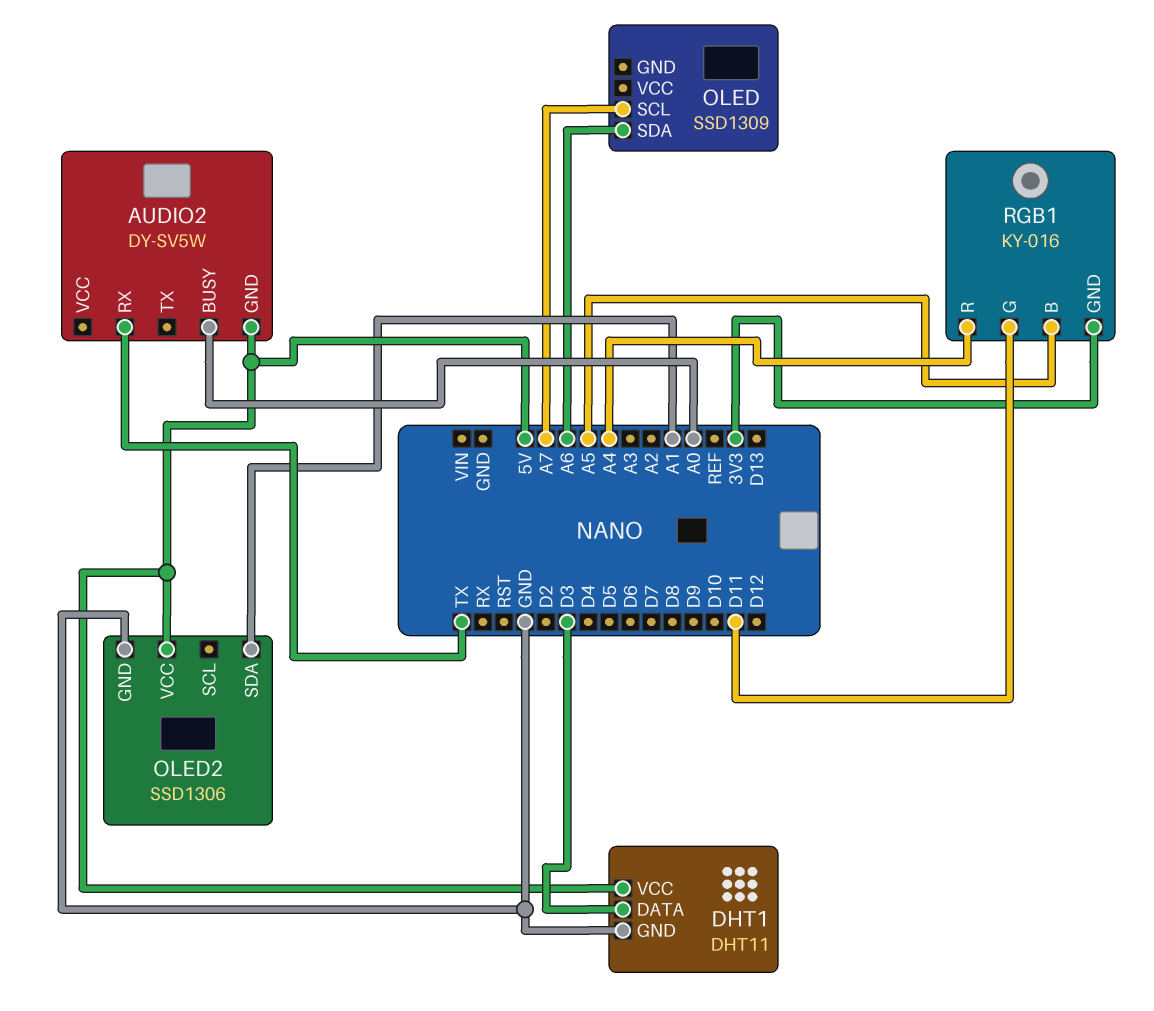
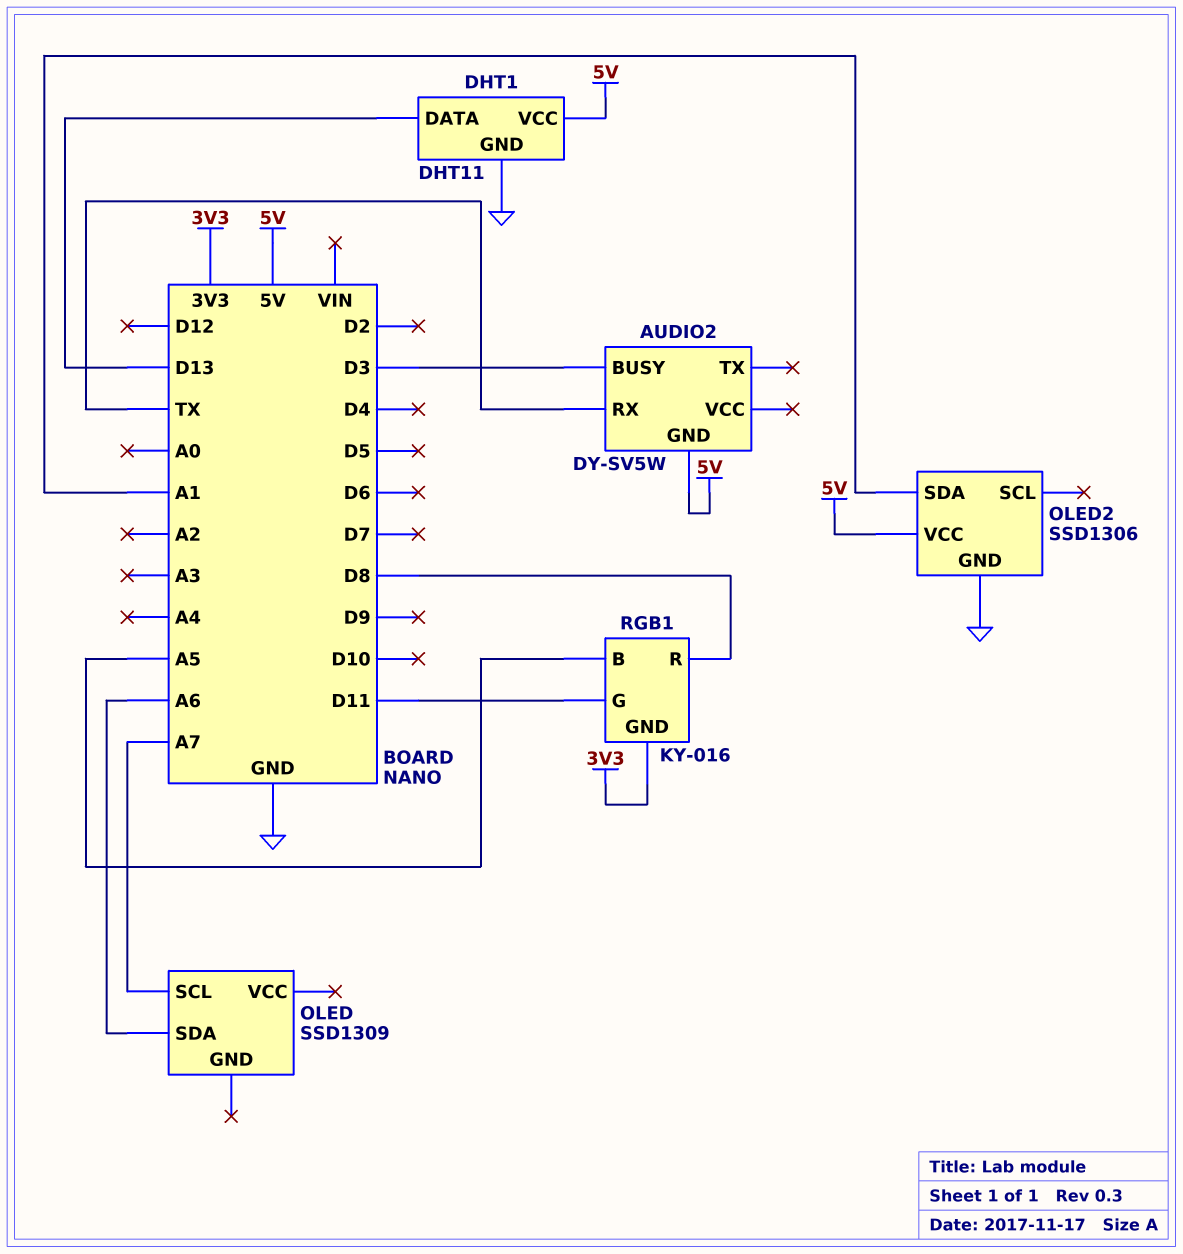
AUDIO2 pin BUSY: A0 -> D3
DHT1 pin DATA: D3 -> D13
RGB1 pin R: A4 -> D8

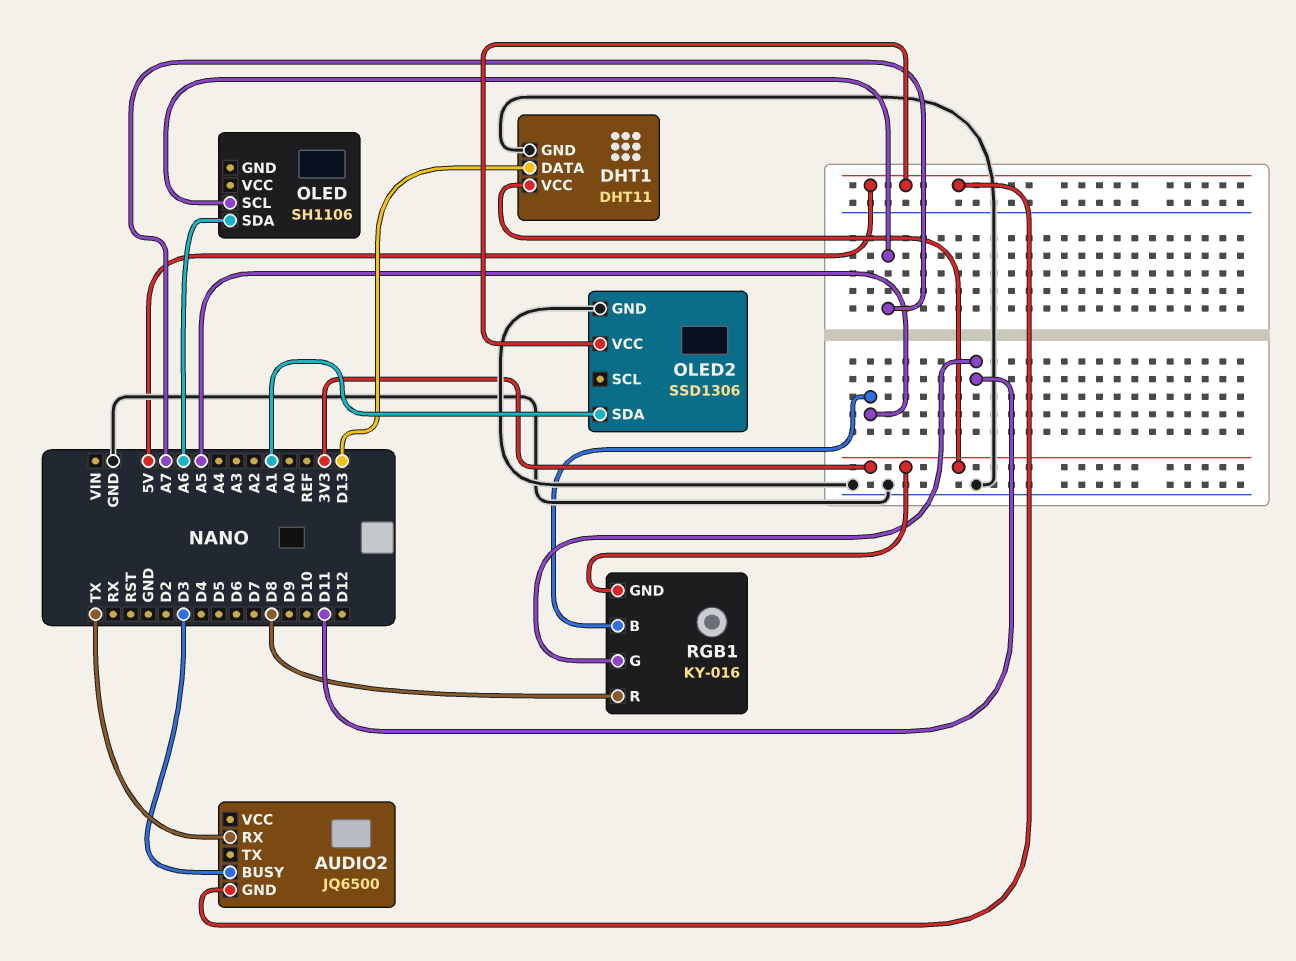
AUDIO2: DY-SV5W -> JQ6500
DHT1 pin VCC: 5V -> 3V3
OLED: SSD1309 -> SH1106

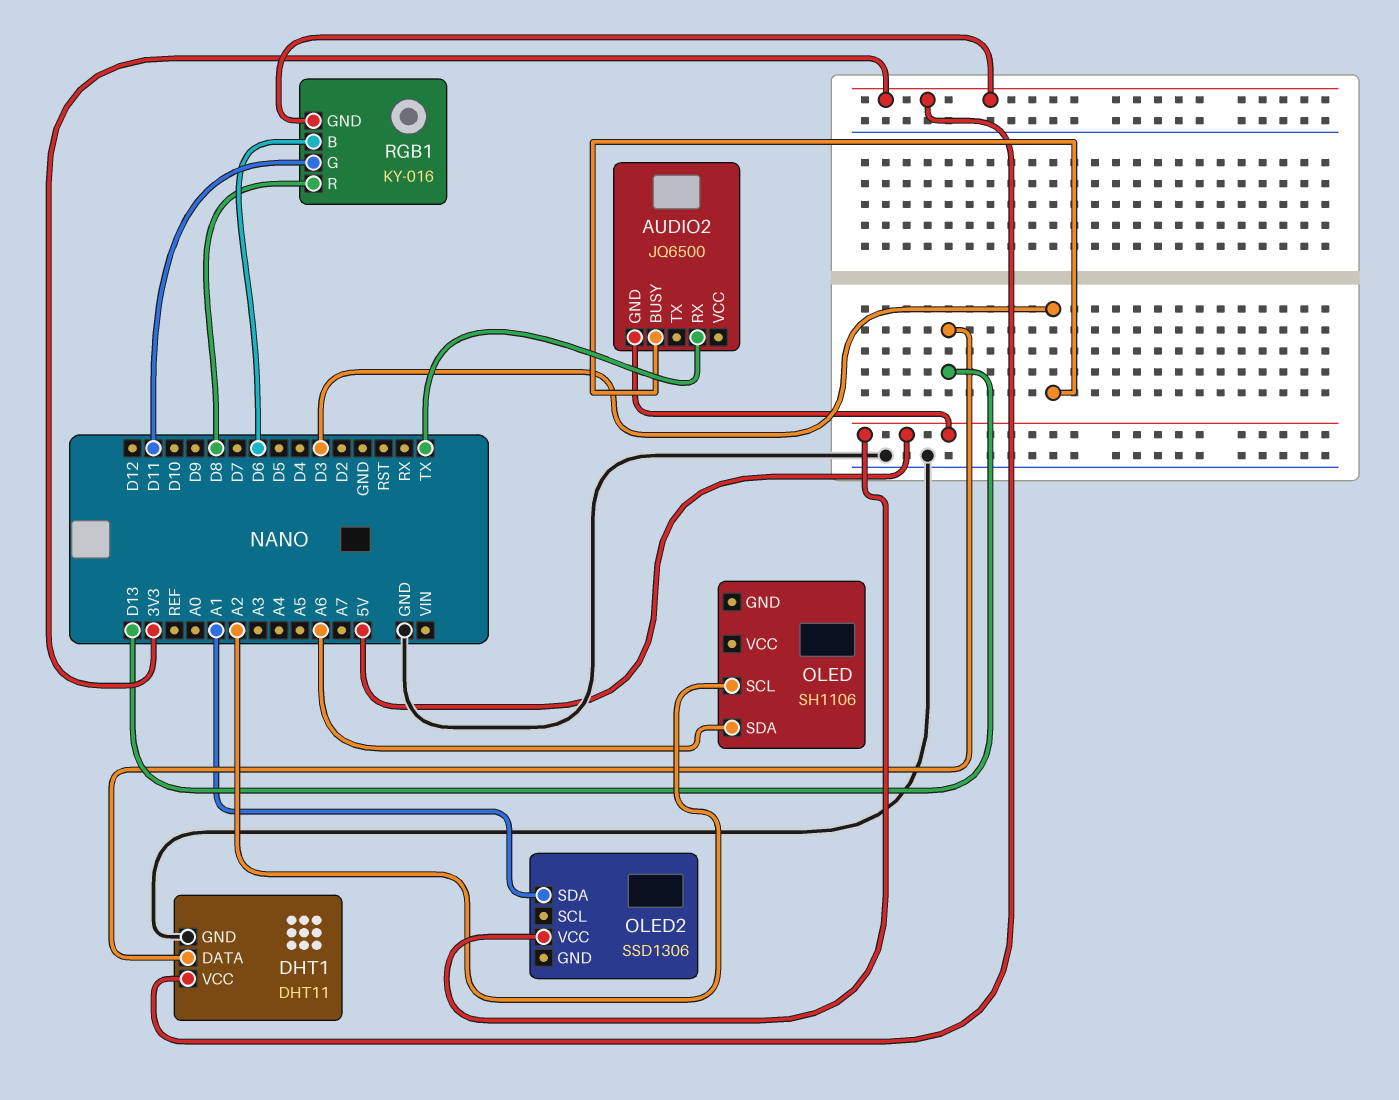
OLED pin SCL: A7 -> A2
OLED2 pin GND: GND -> none
RGB1 pin B: A5 -> D6

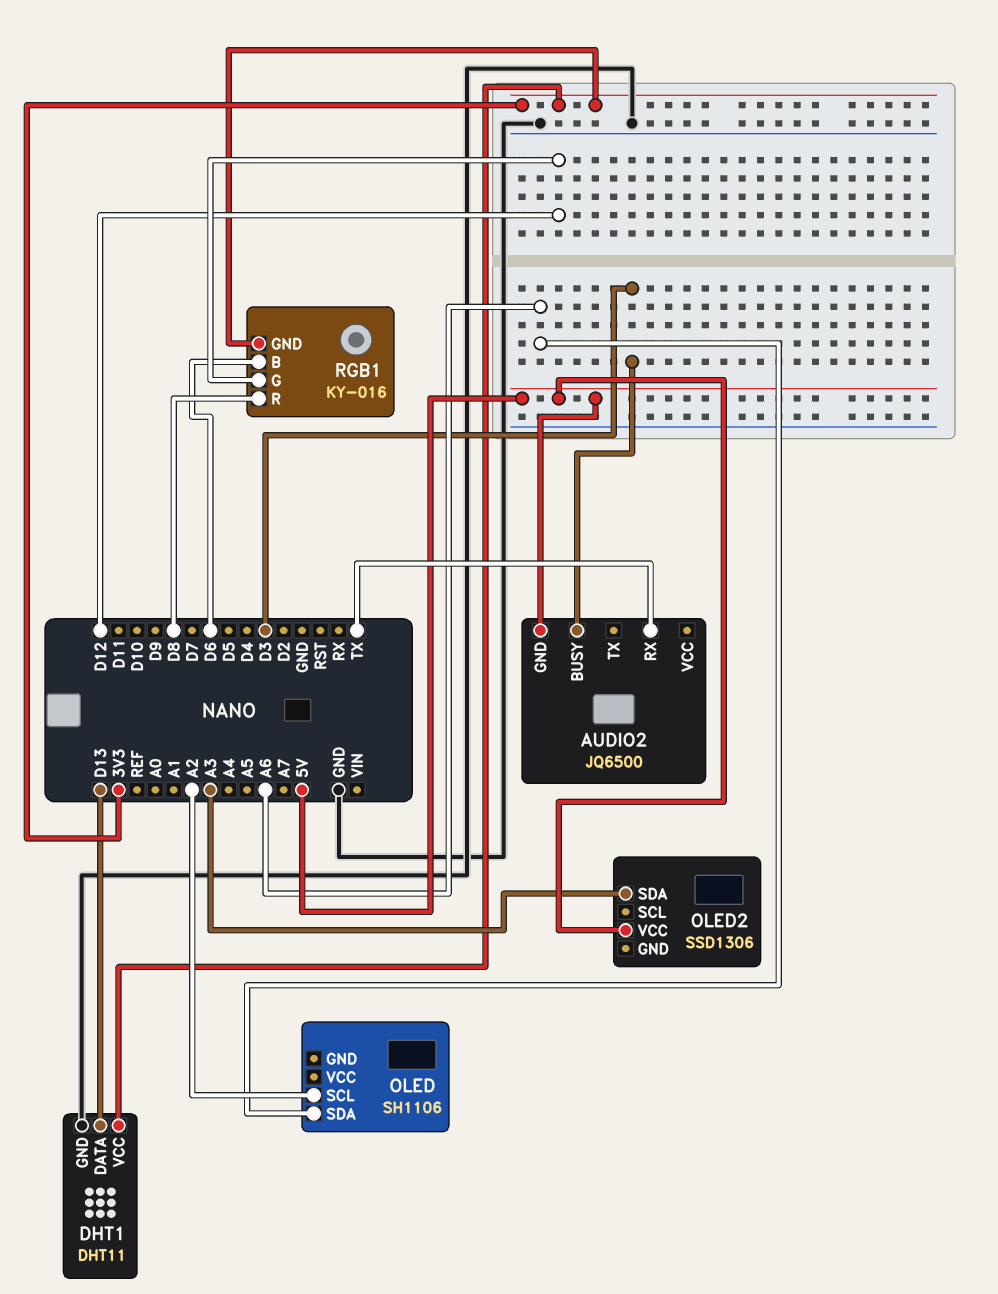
OLED2 pin SDA: A1 -> A3
RGB1 pin G: D11 -> D12

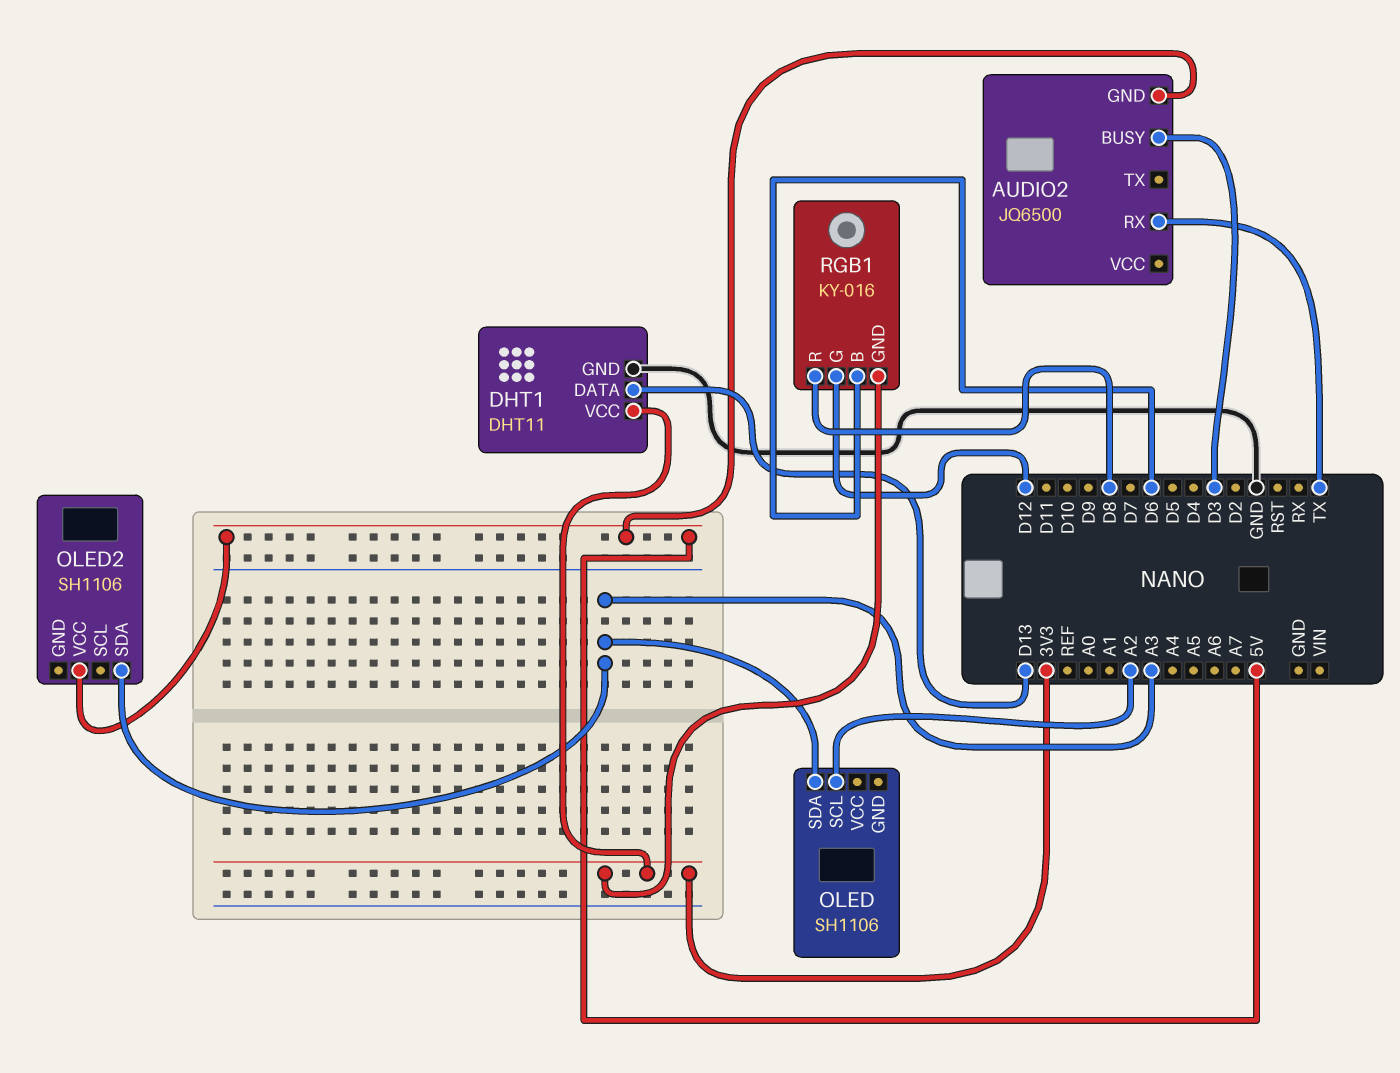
OLED pin SDA: A6 -> A3
OLED2: SSD1306 -> SH1106

